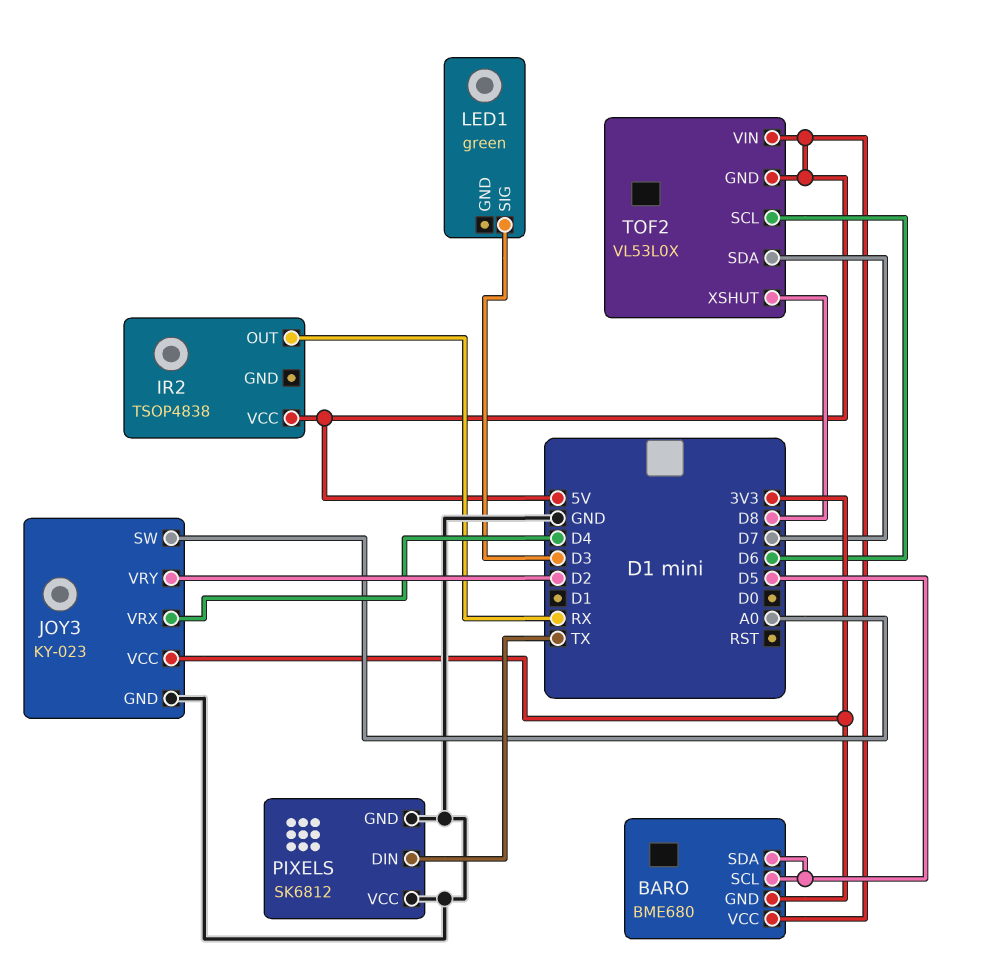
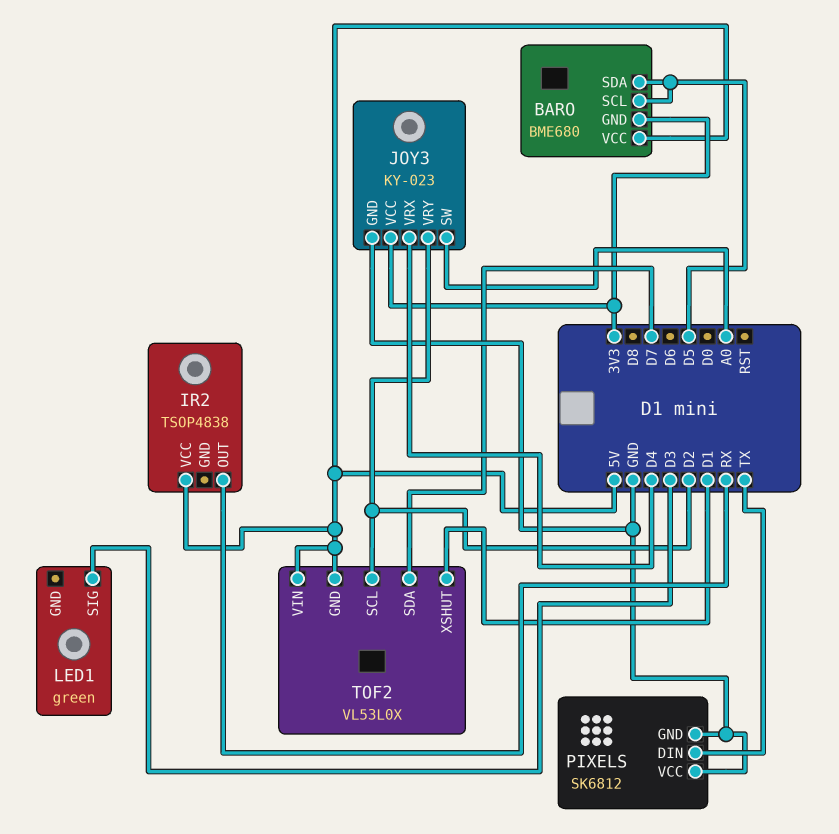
TOF2 pin SCL: D6 -> D2
TOF2 pin XSHUT: D8 -> D1

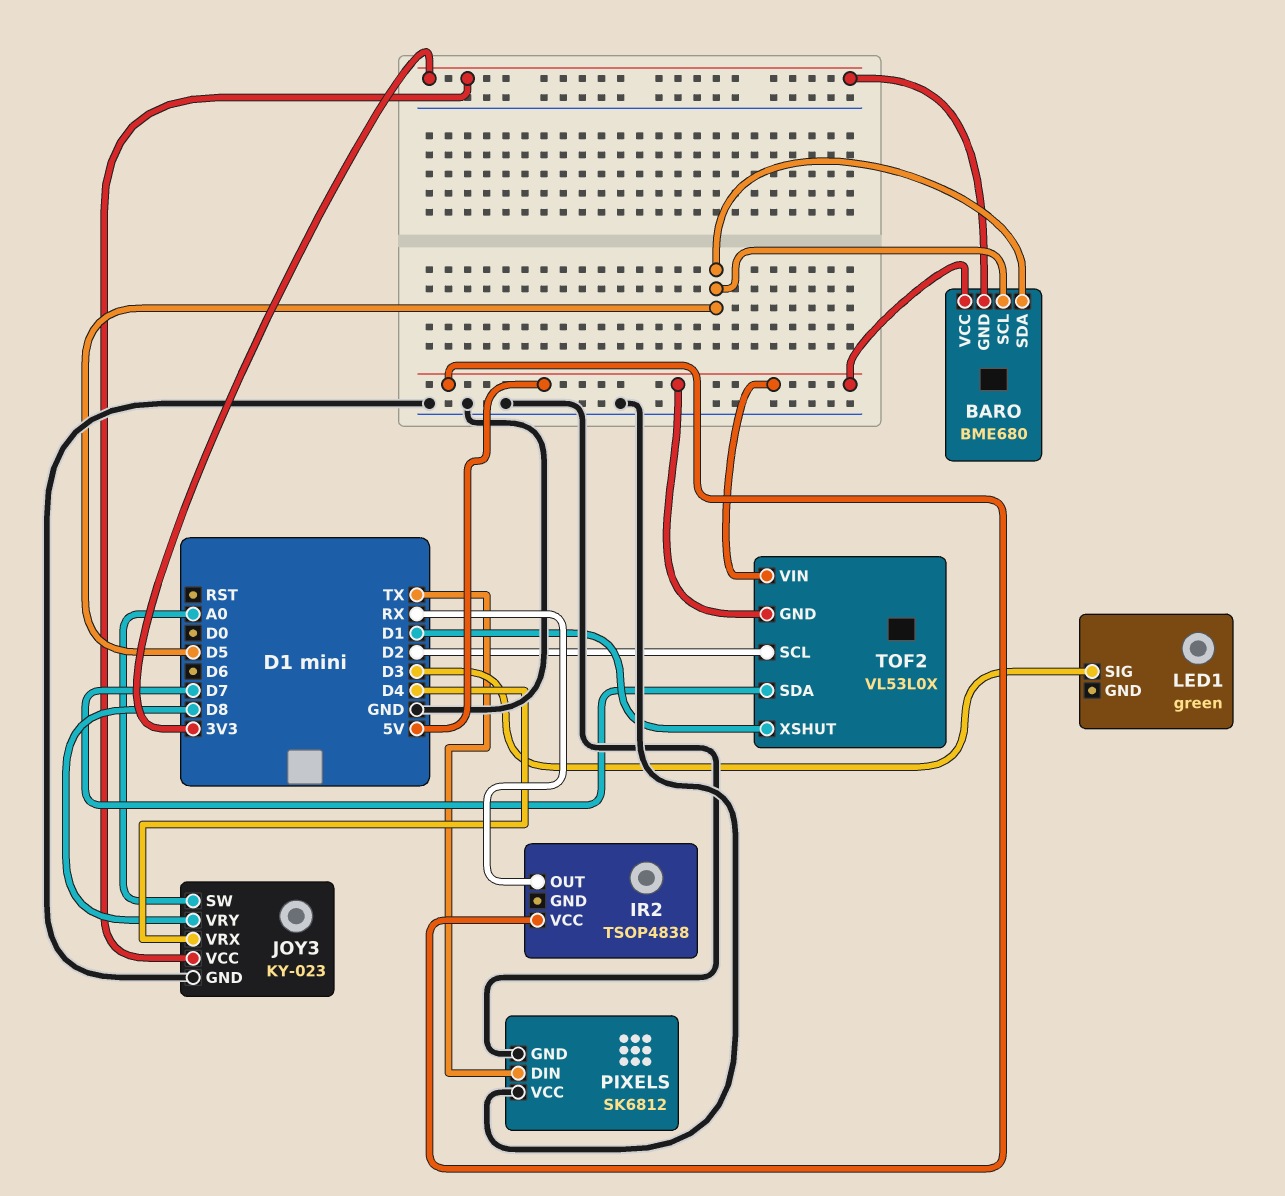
JOY3 pin VRY: D2 -> D8

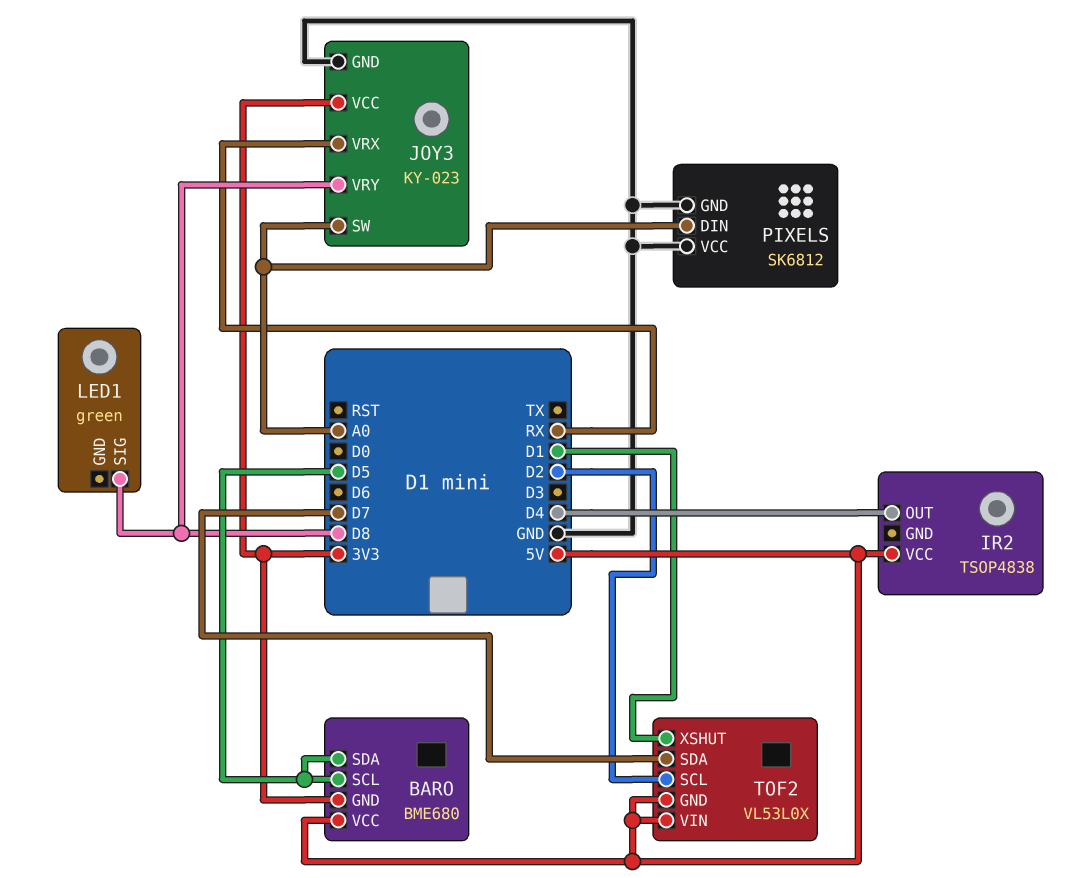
IR2 pin OUT: RX -> D4
JOY3 pin VRX: D4 -> RX
LED1 pin SIG: D3 -> D8
PIXELS pin DIN: TX -> A0

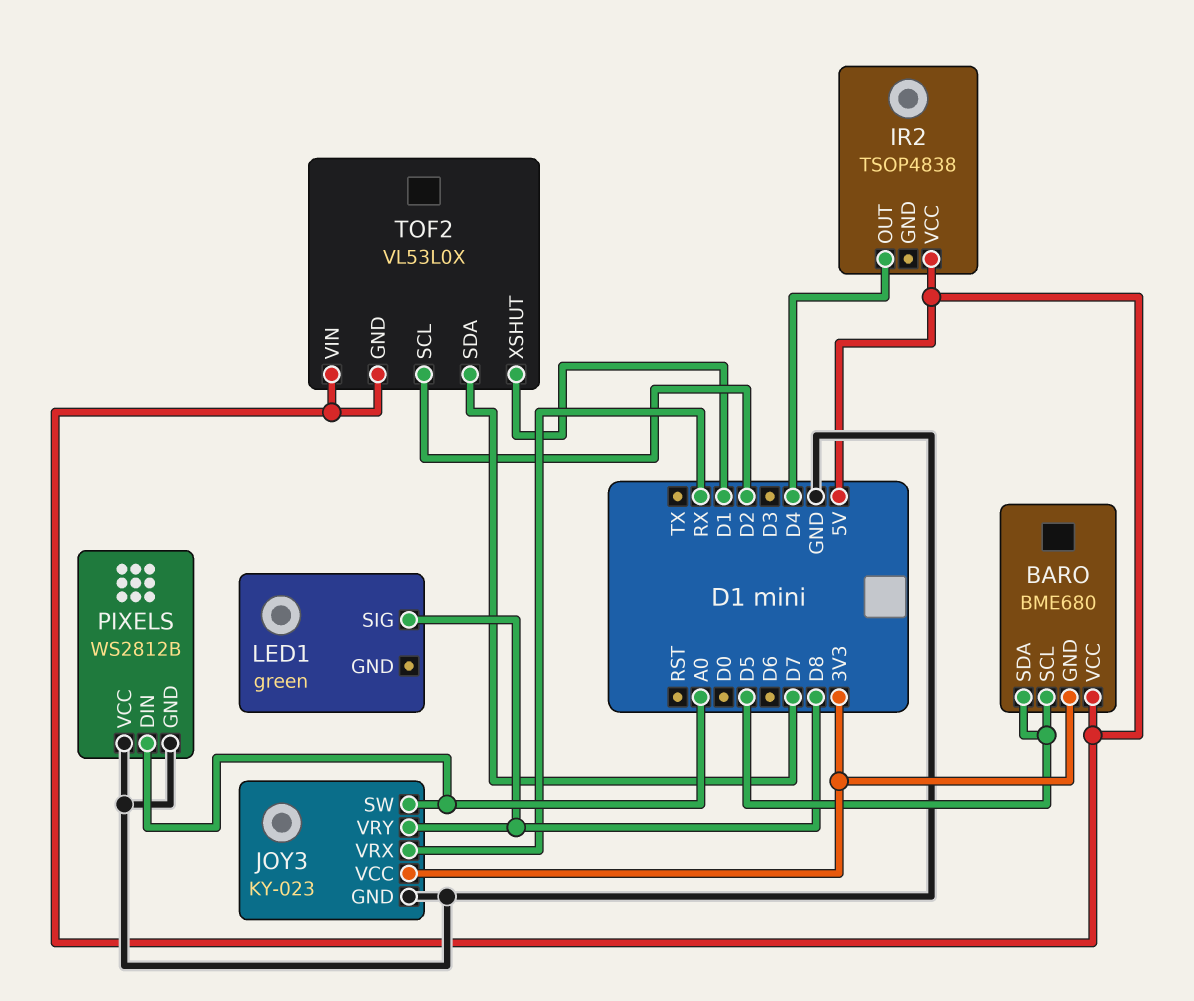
PIXELS: SK6812 -> WS2812B

